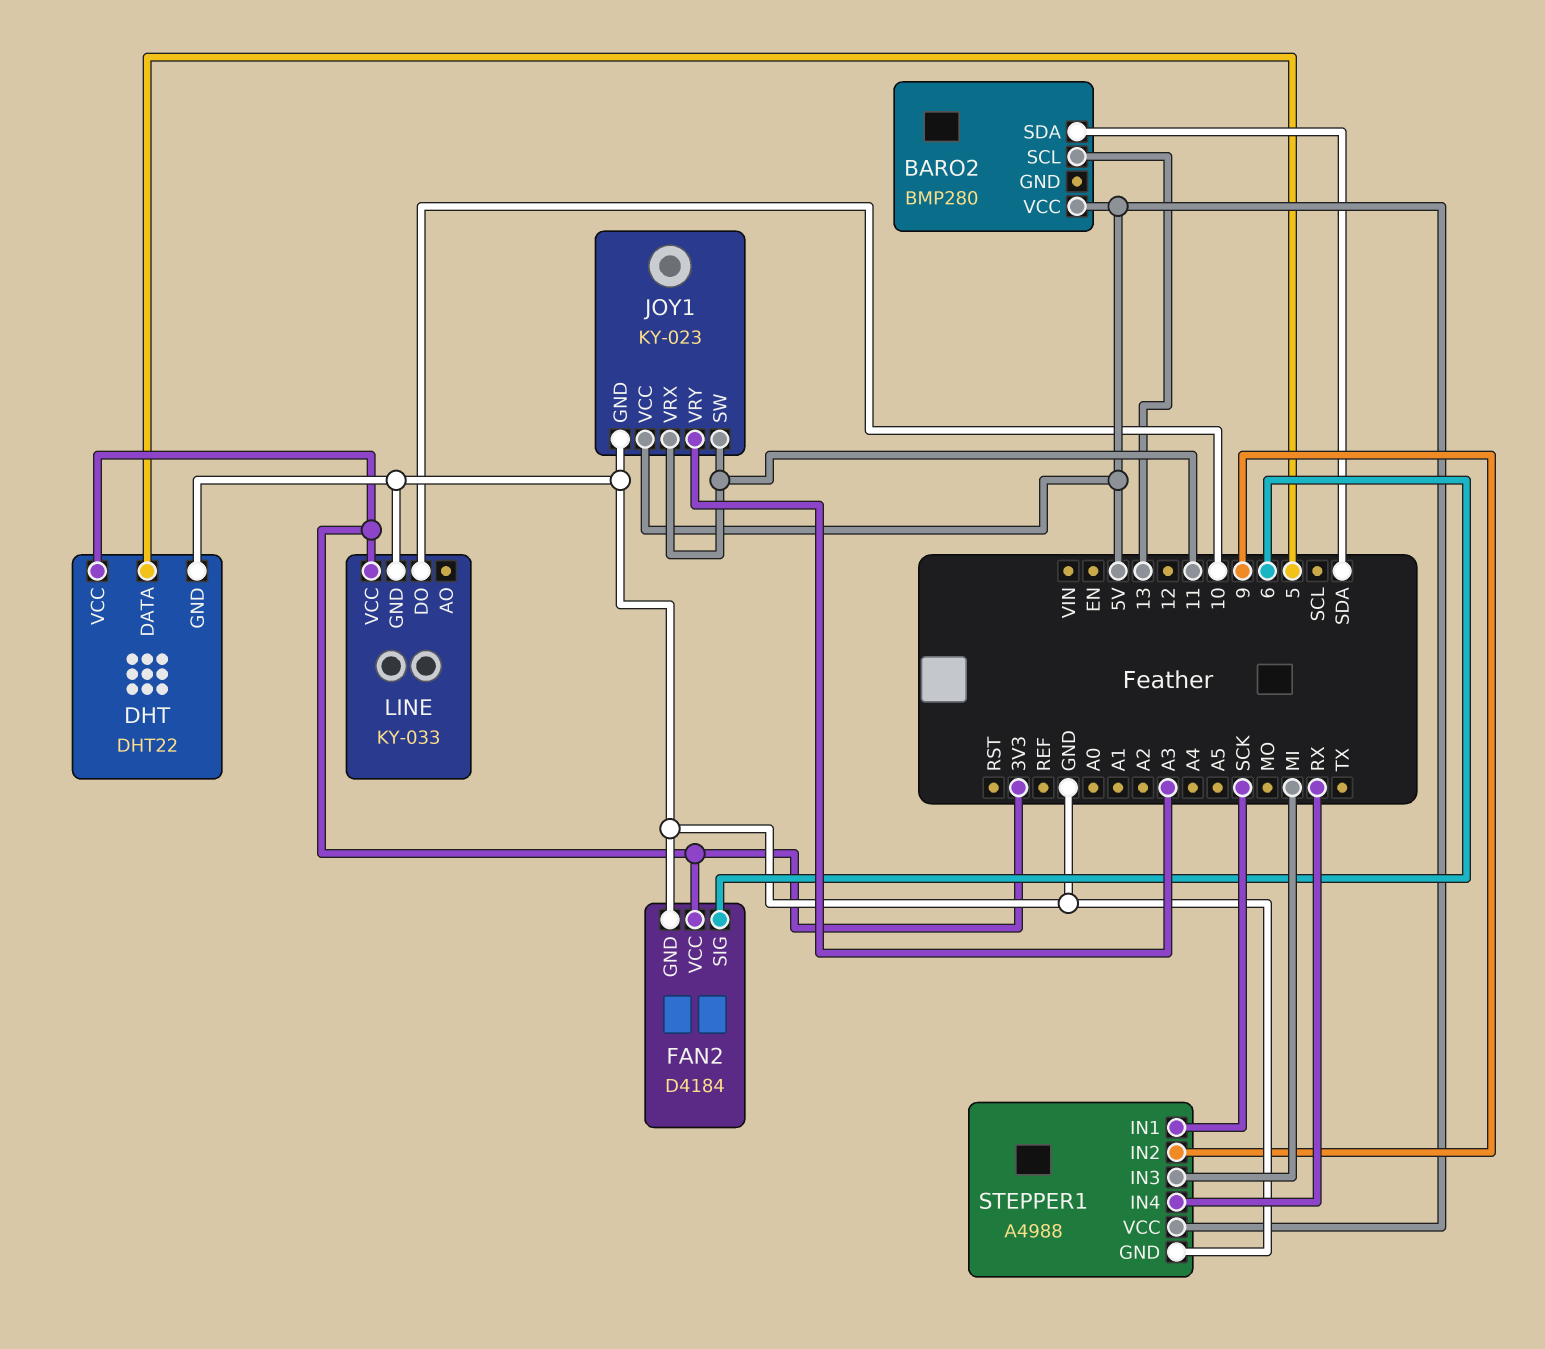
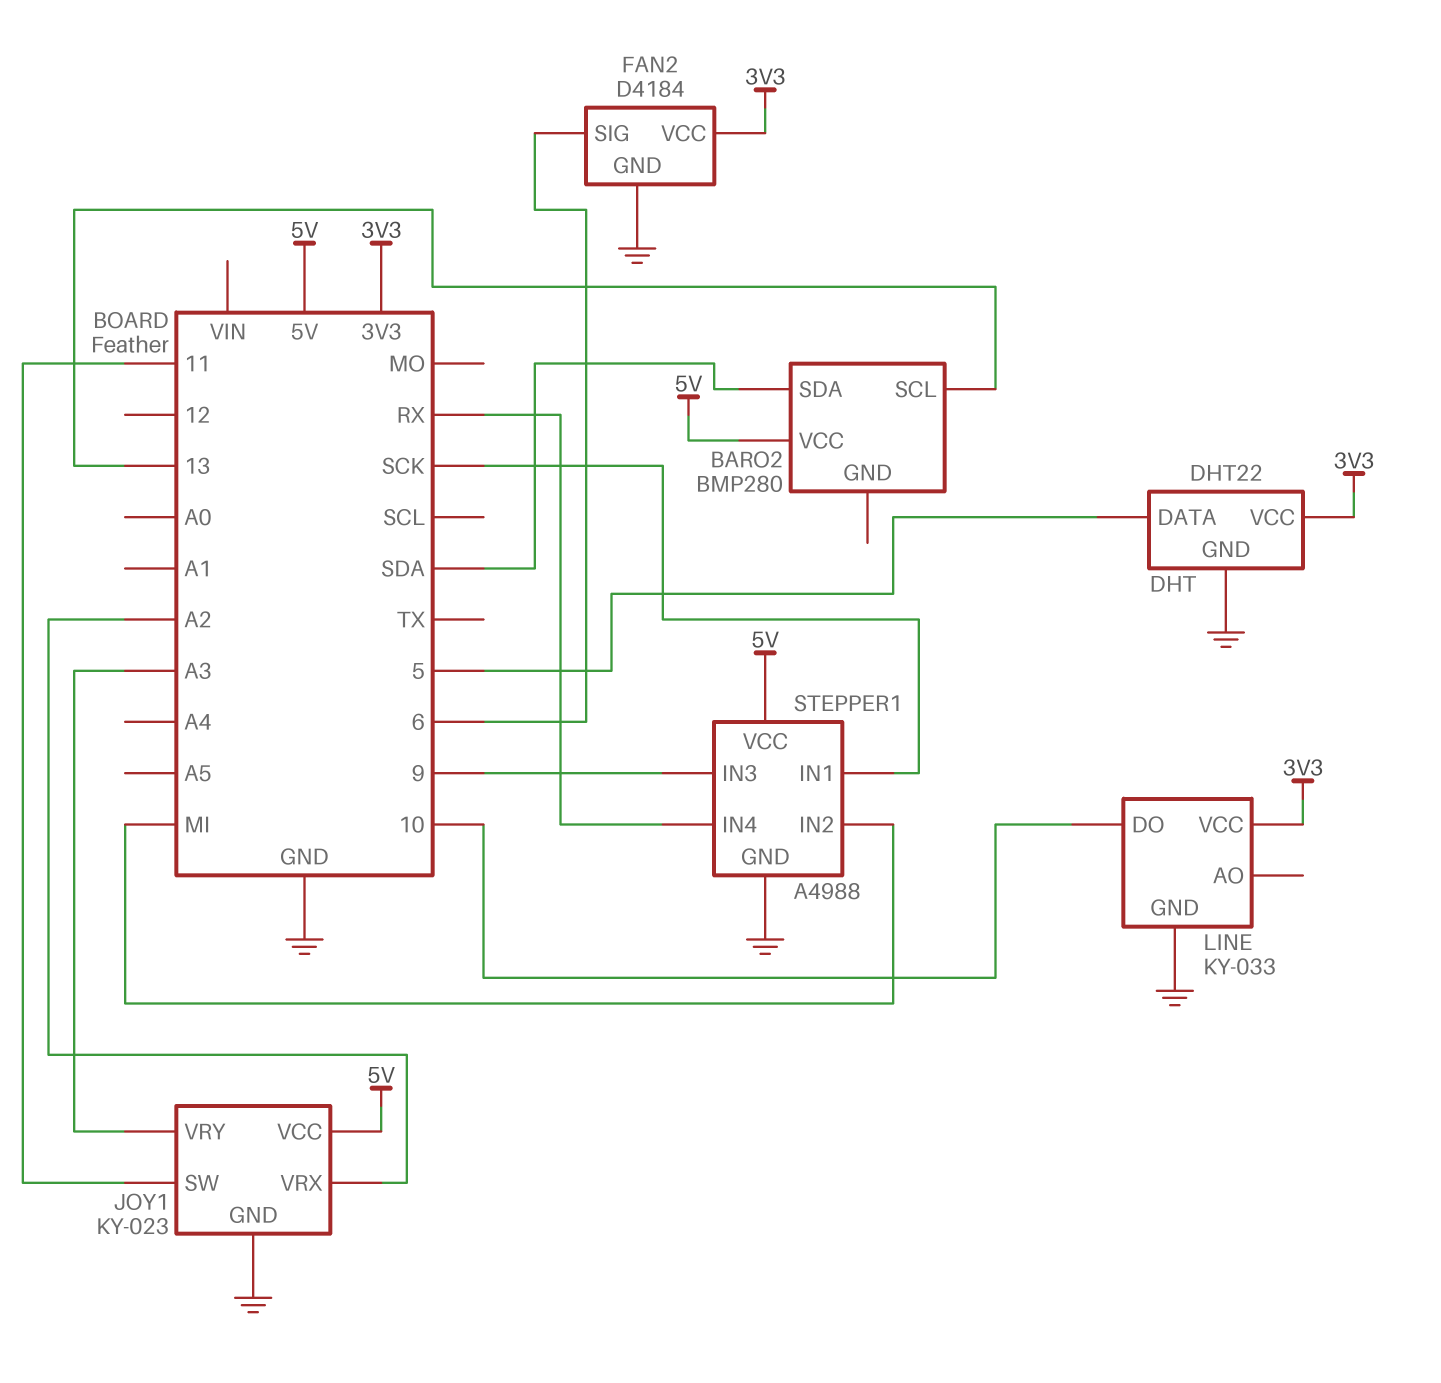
JOY1 pin VRX: 11 -> A2
STEPPER1 pin IN2: 9 -> MI
STEPPER1 pin IN3: MI -> 9

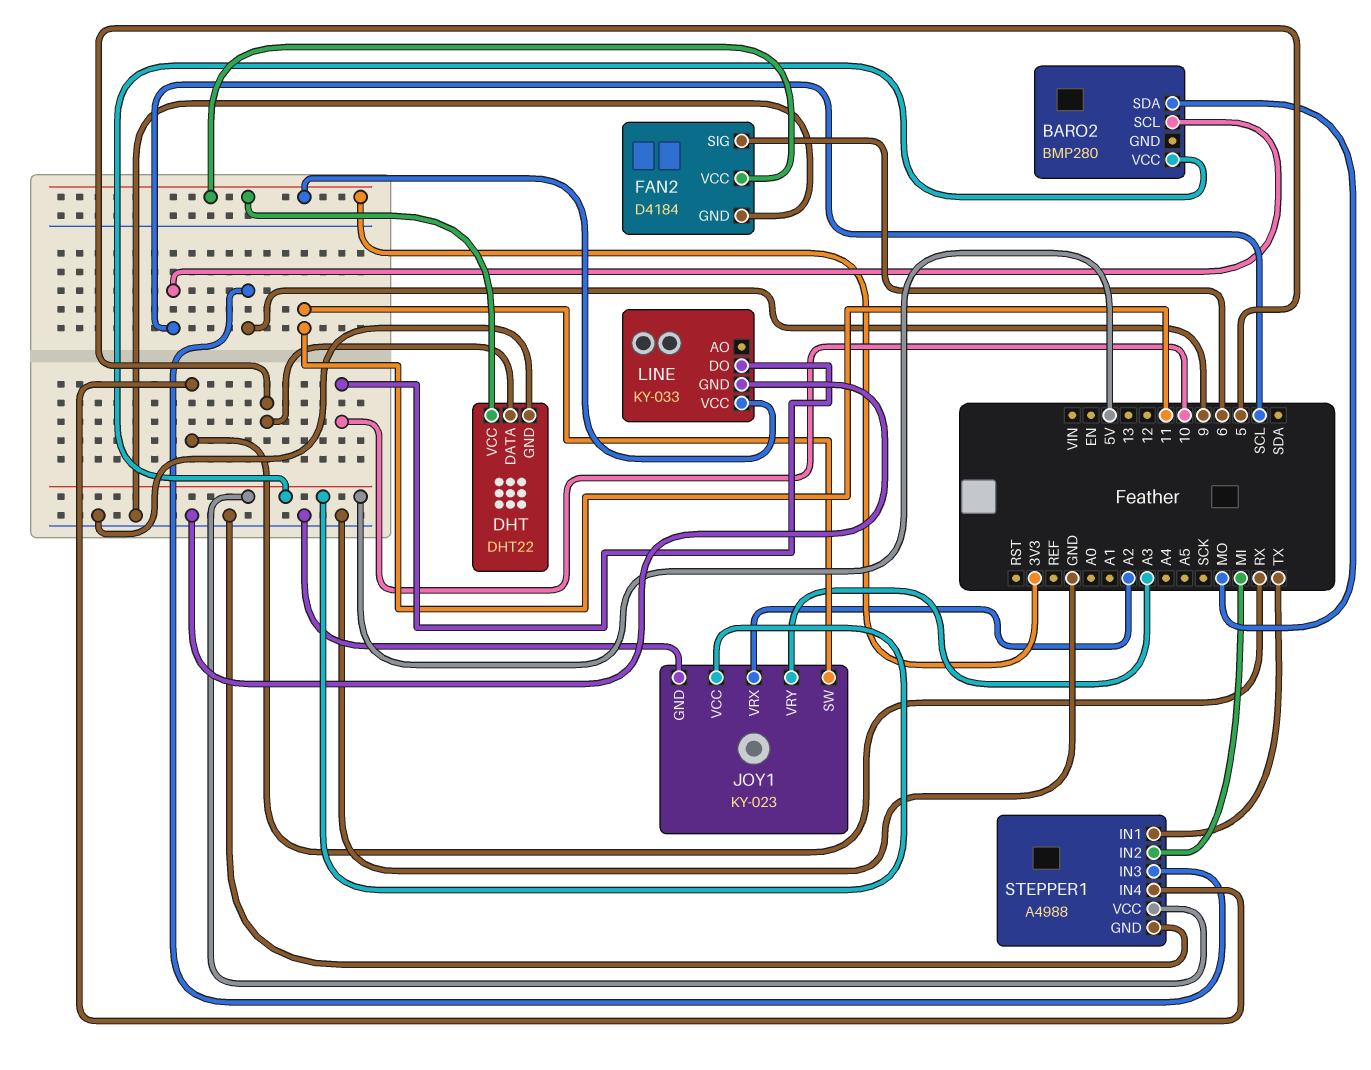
BARO2 pin SCL: 13 -> SCL
BARO2 pin SDA: SDA -> MO
STEPPER1 pin IN1: SCK -> TX

